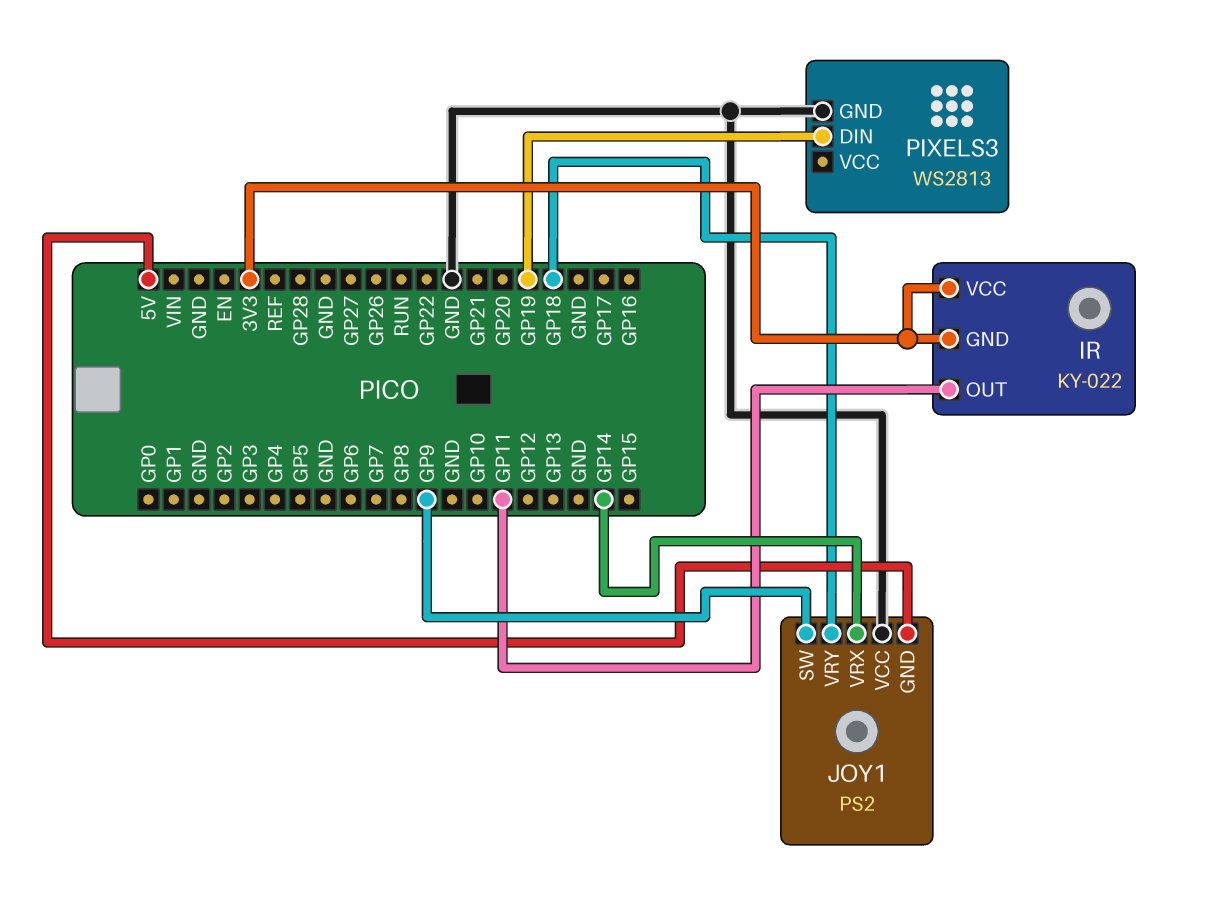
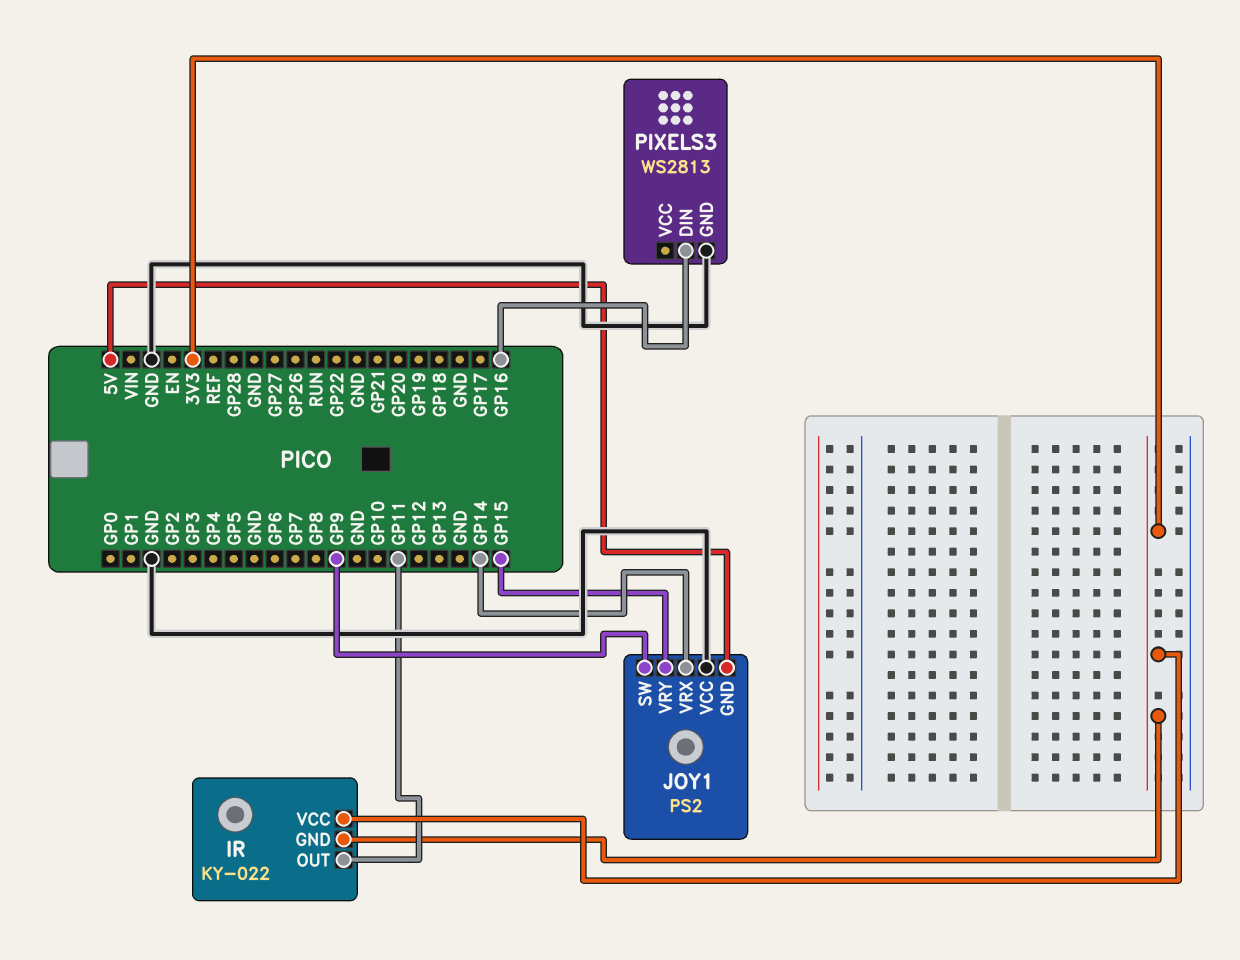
JOY1 pin VRY: GP18 -> GP15
PIXELS3 pin DIN: GP19 -> GP16

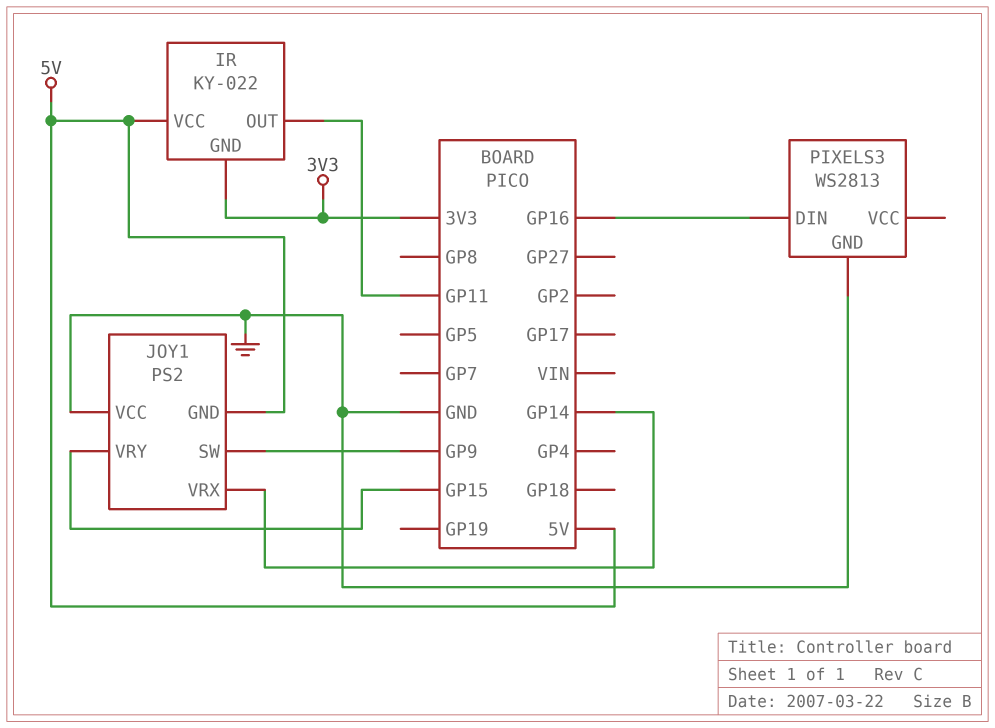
IR pin VCC: 3V3 -> 5V

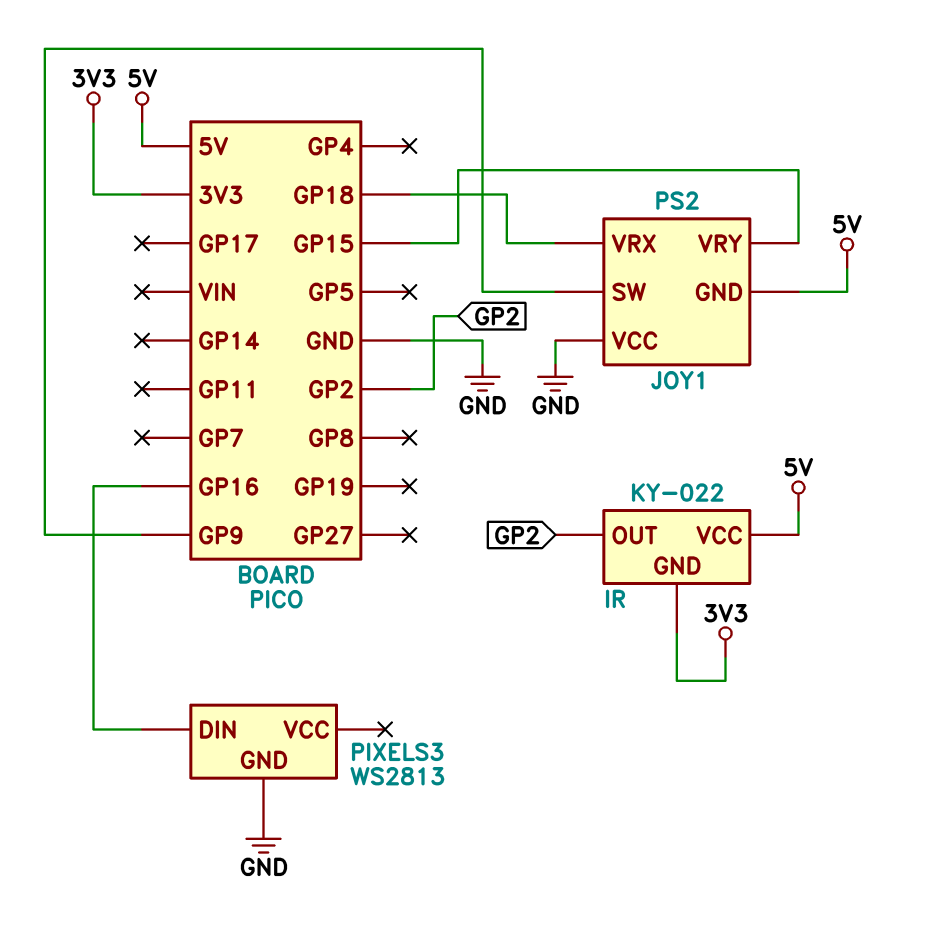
IR pin OUT: GP11 -> GP2
JOY1 pin VRX: GP14 -> GP18

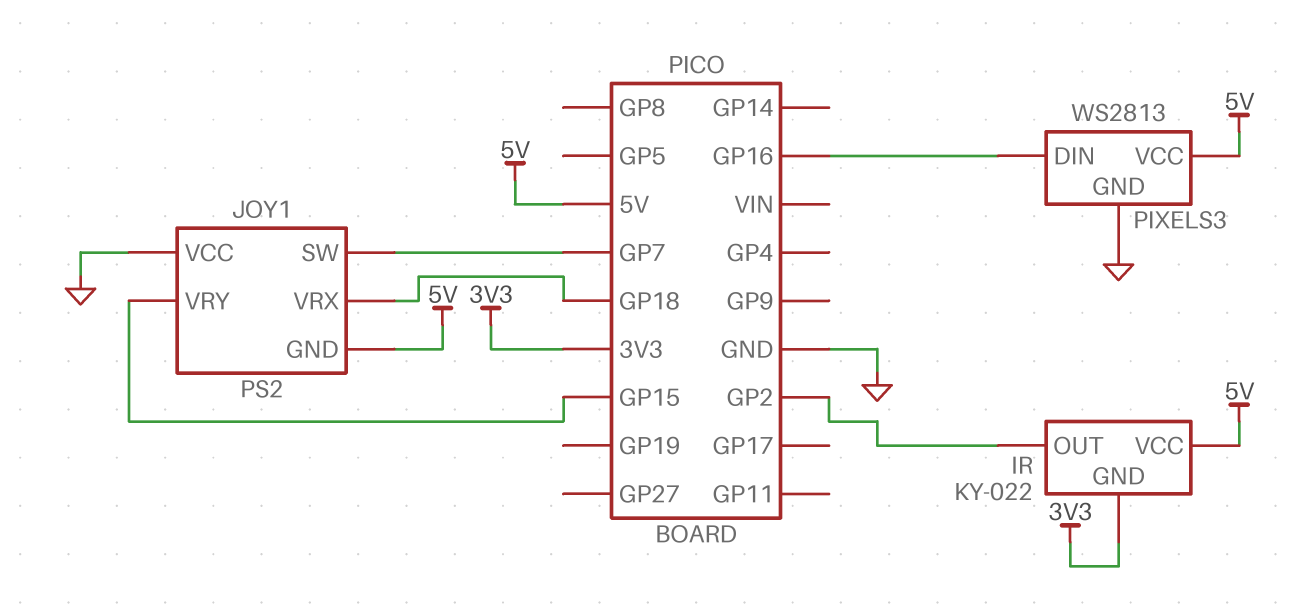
JOY1 pin SW: GP9 -> GP7
PIXELS3 pin VCC: none -> 5V

